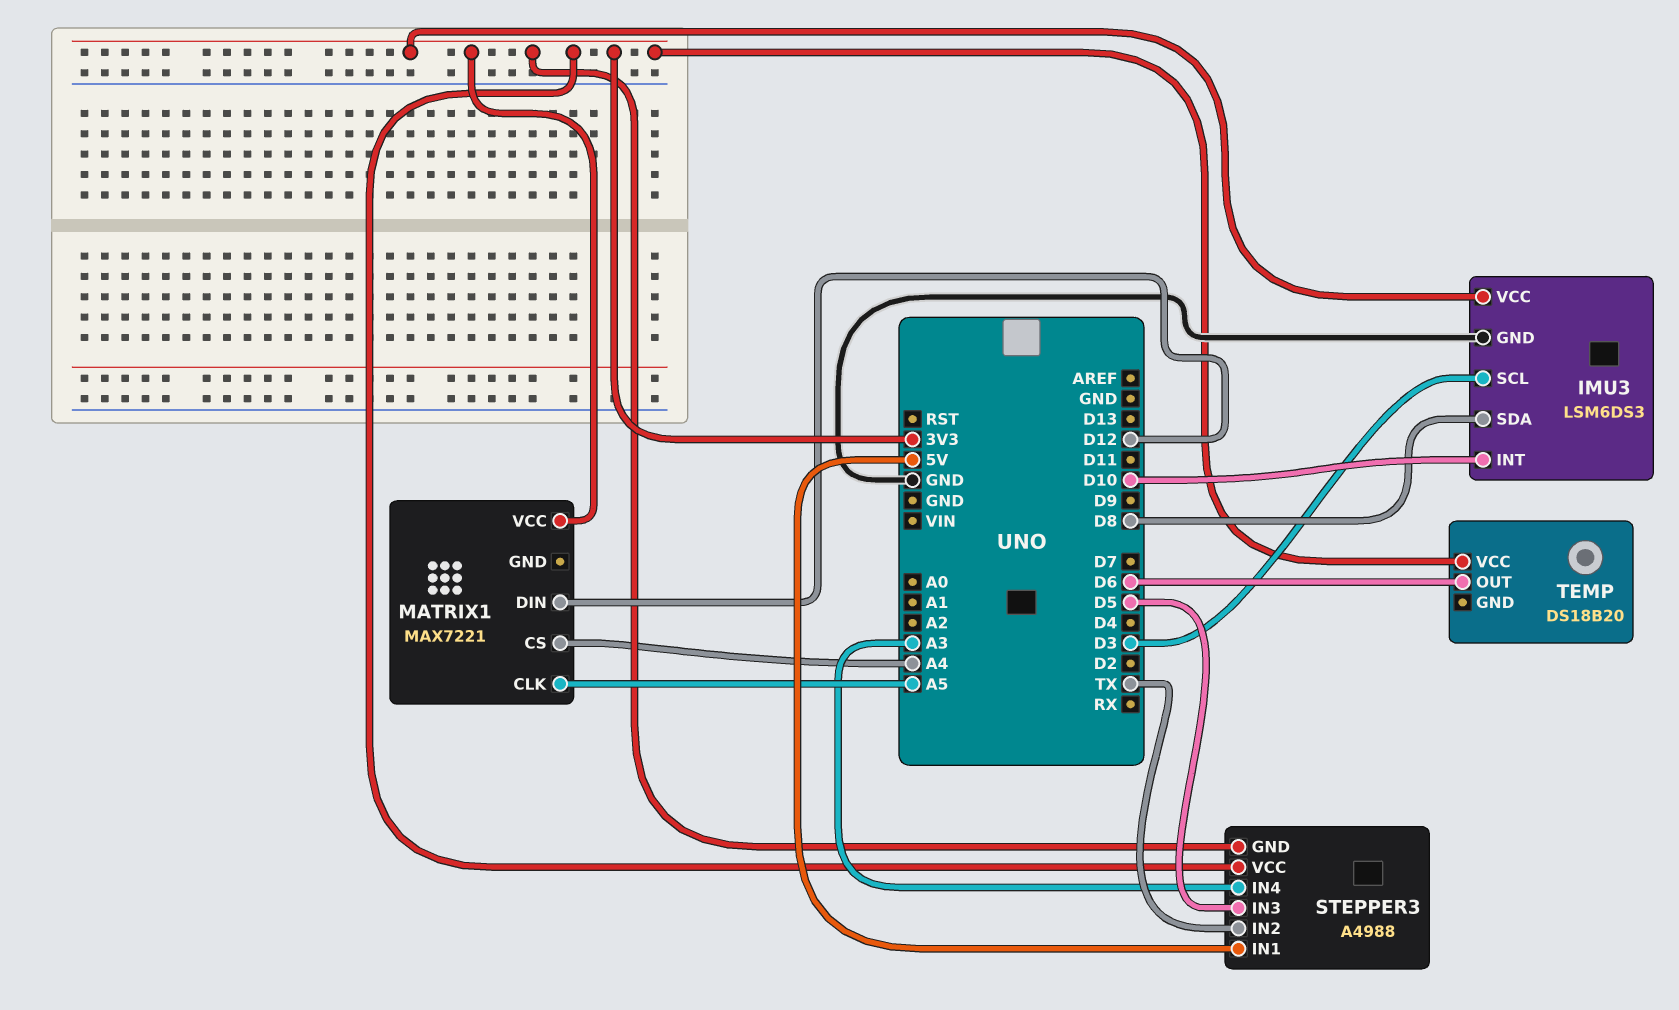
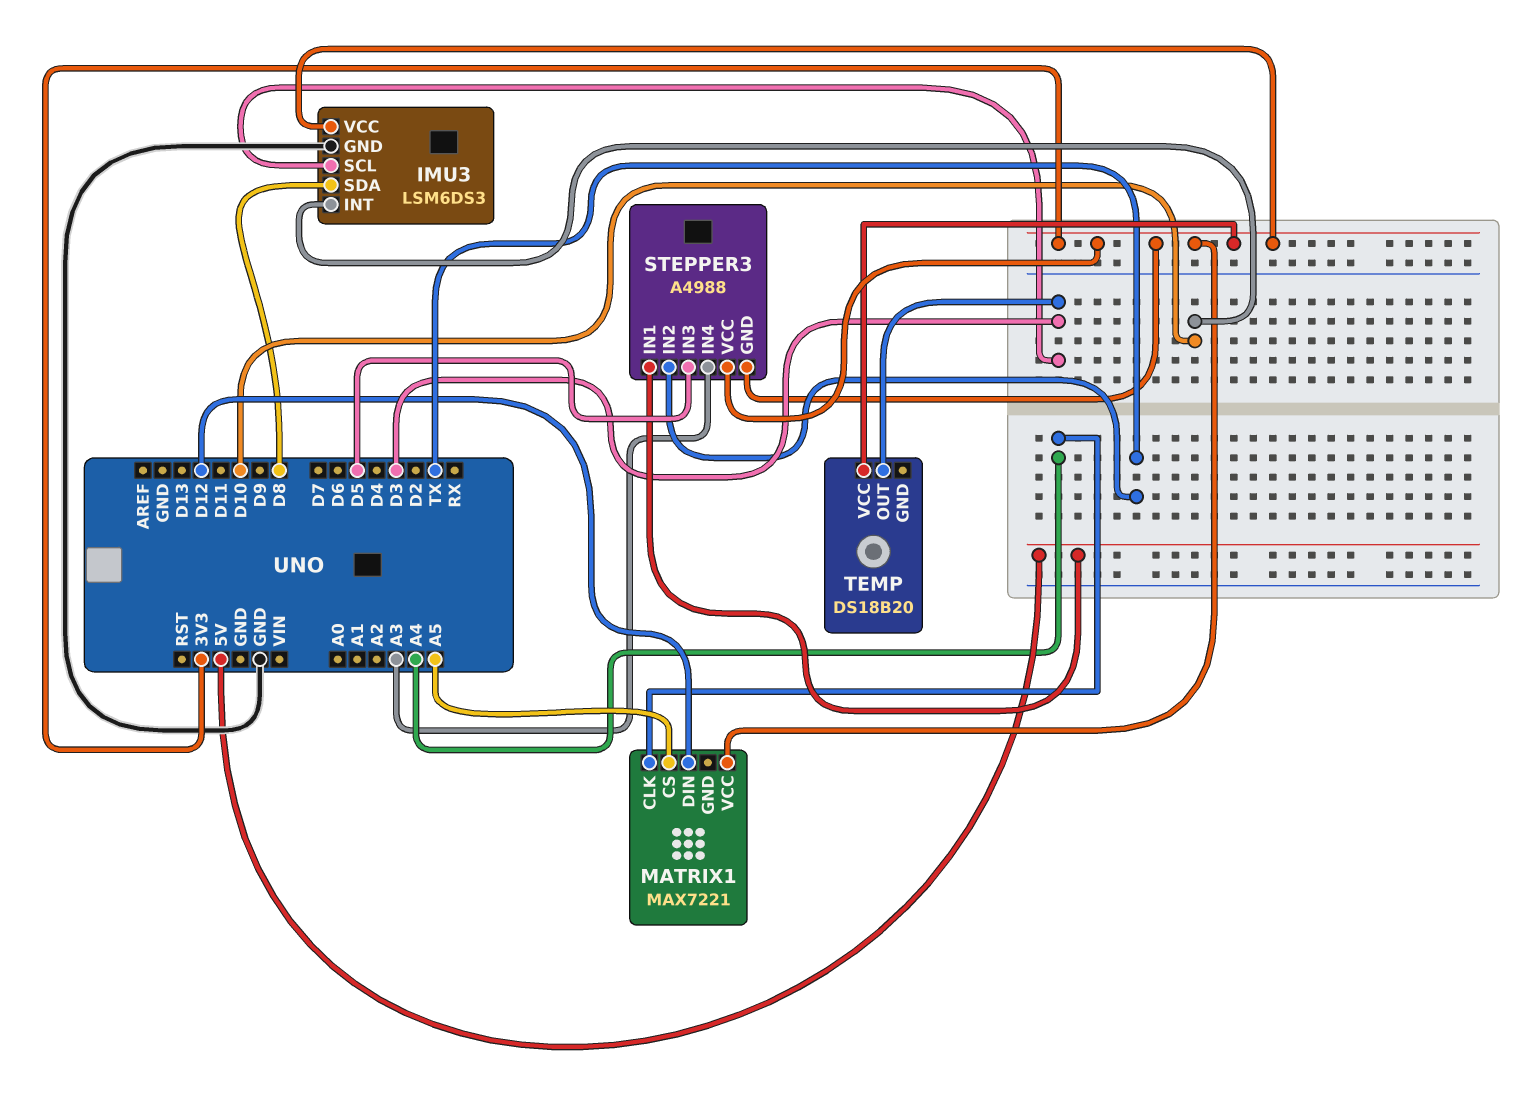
MATRIX1 pin CLK: A5 -> A4
MATRIX1 pin CS: A4 -> A5
TEMP pin OUT: D6 -> D3

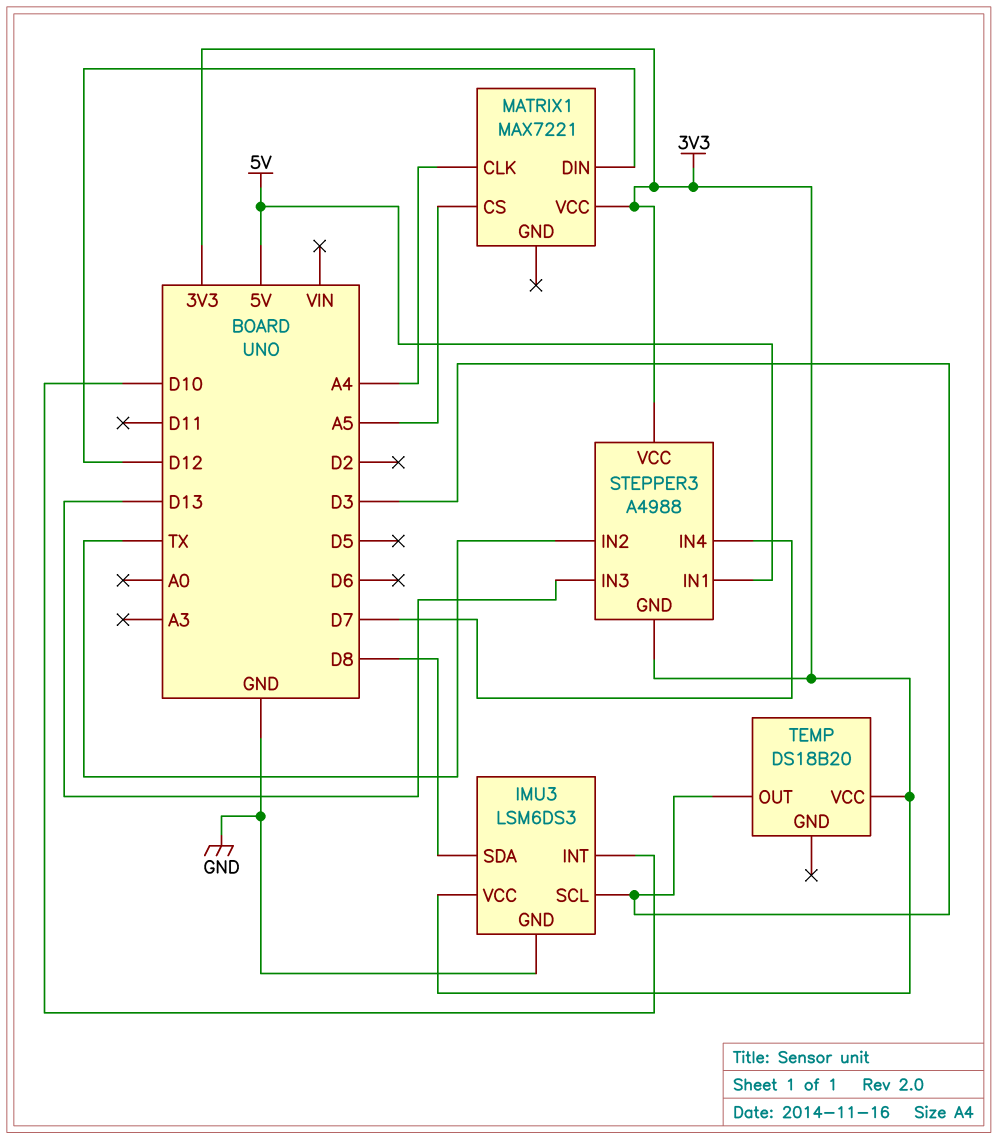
STEPPER3 pin IN3: D5 -> D13
STEPPER3 pin IN4: A3 -> D7

